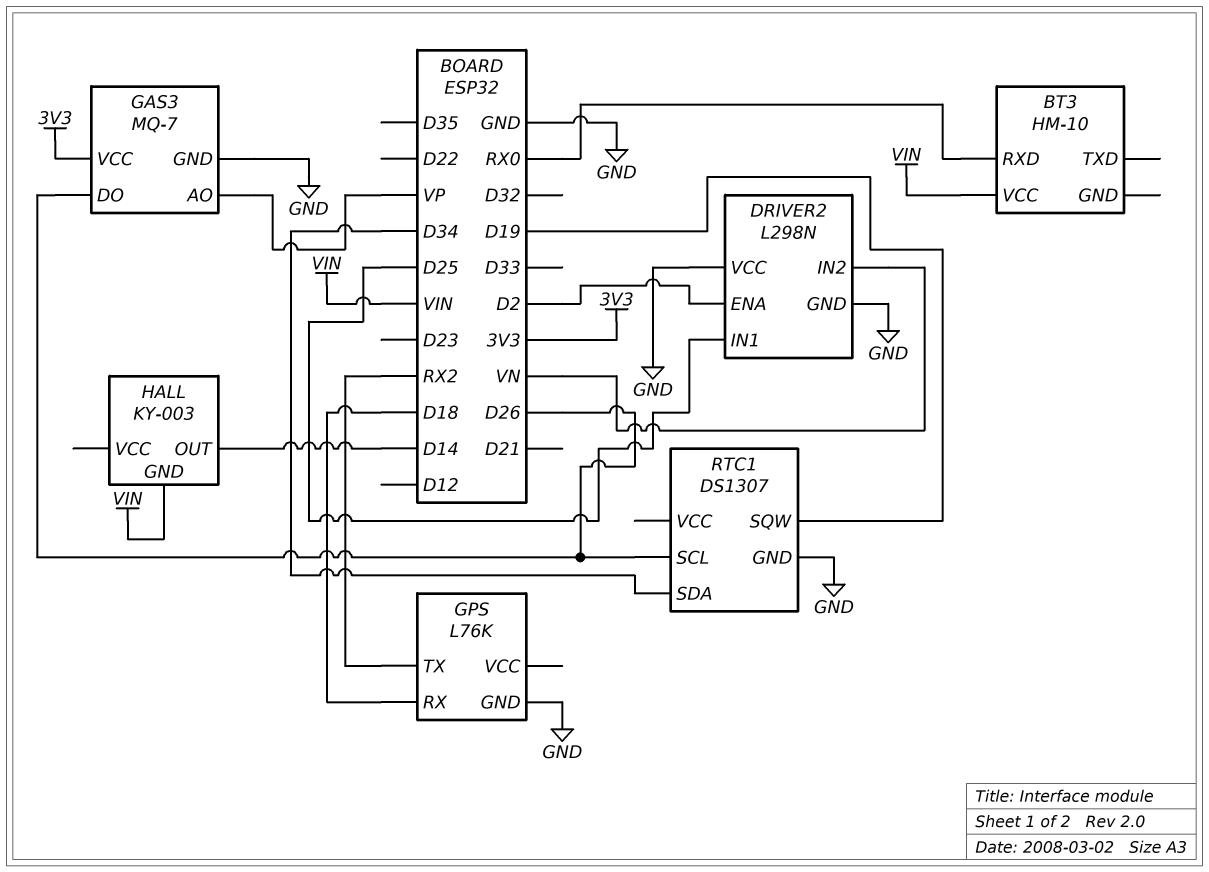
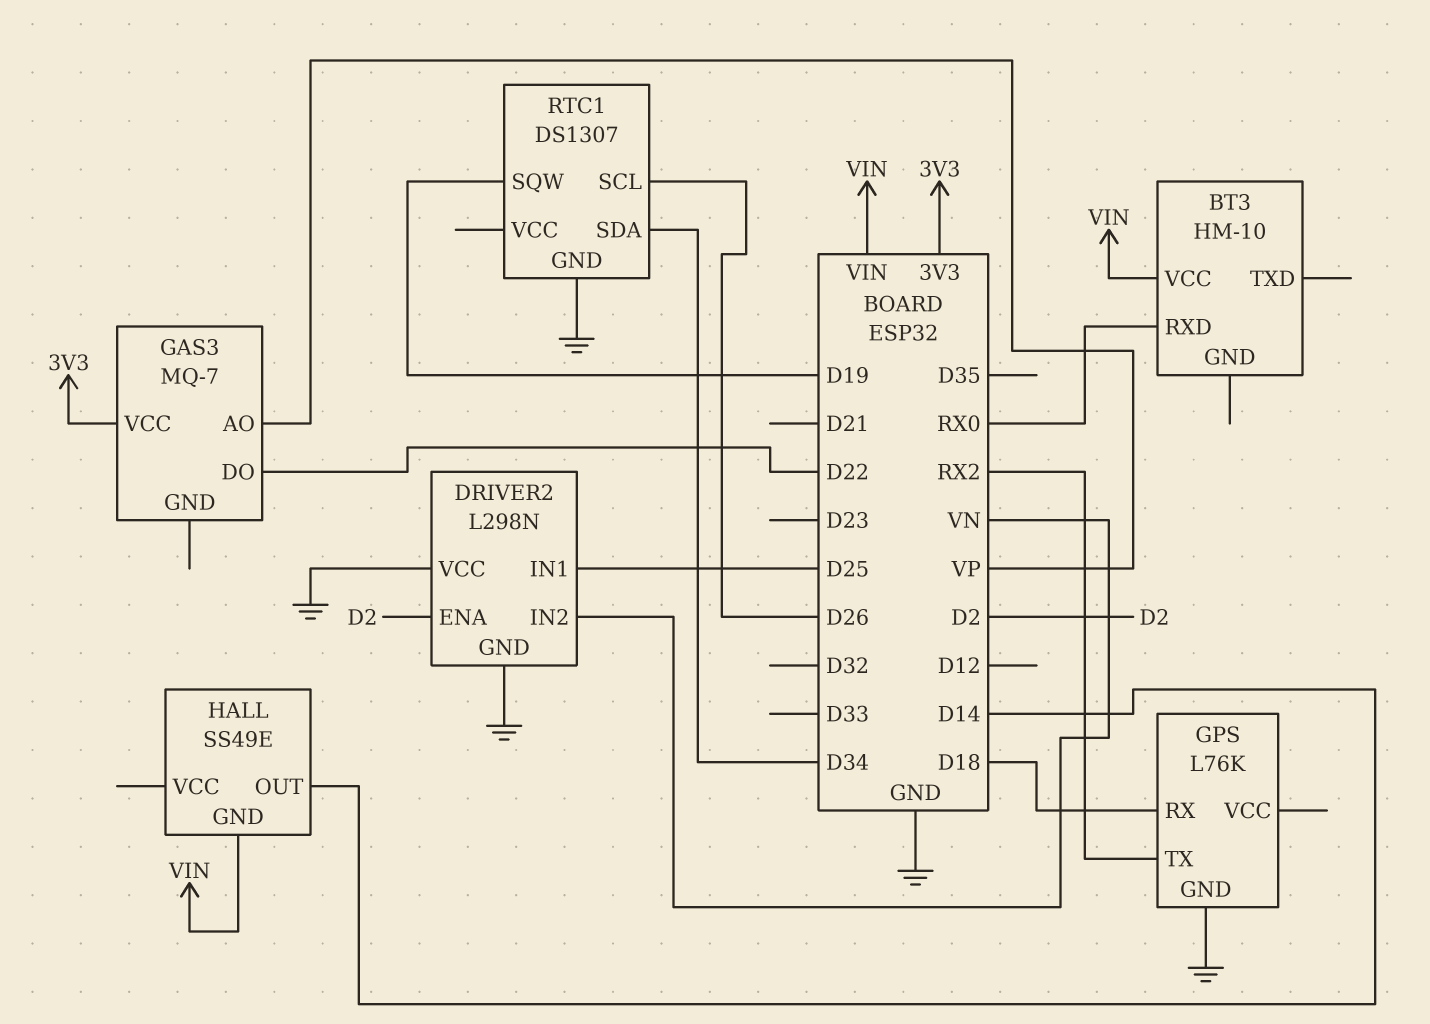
GAS3 pin DO: D26 -> D22
GAS3 pin GND: GND -> none
HALL: KY-003 -> SS49E

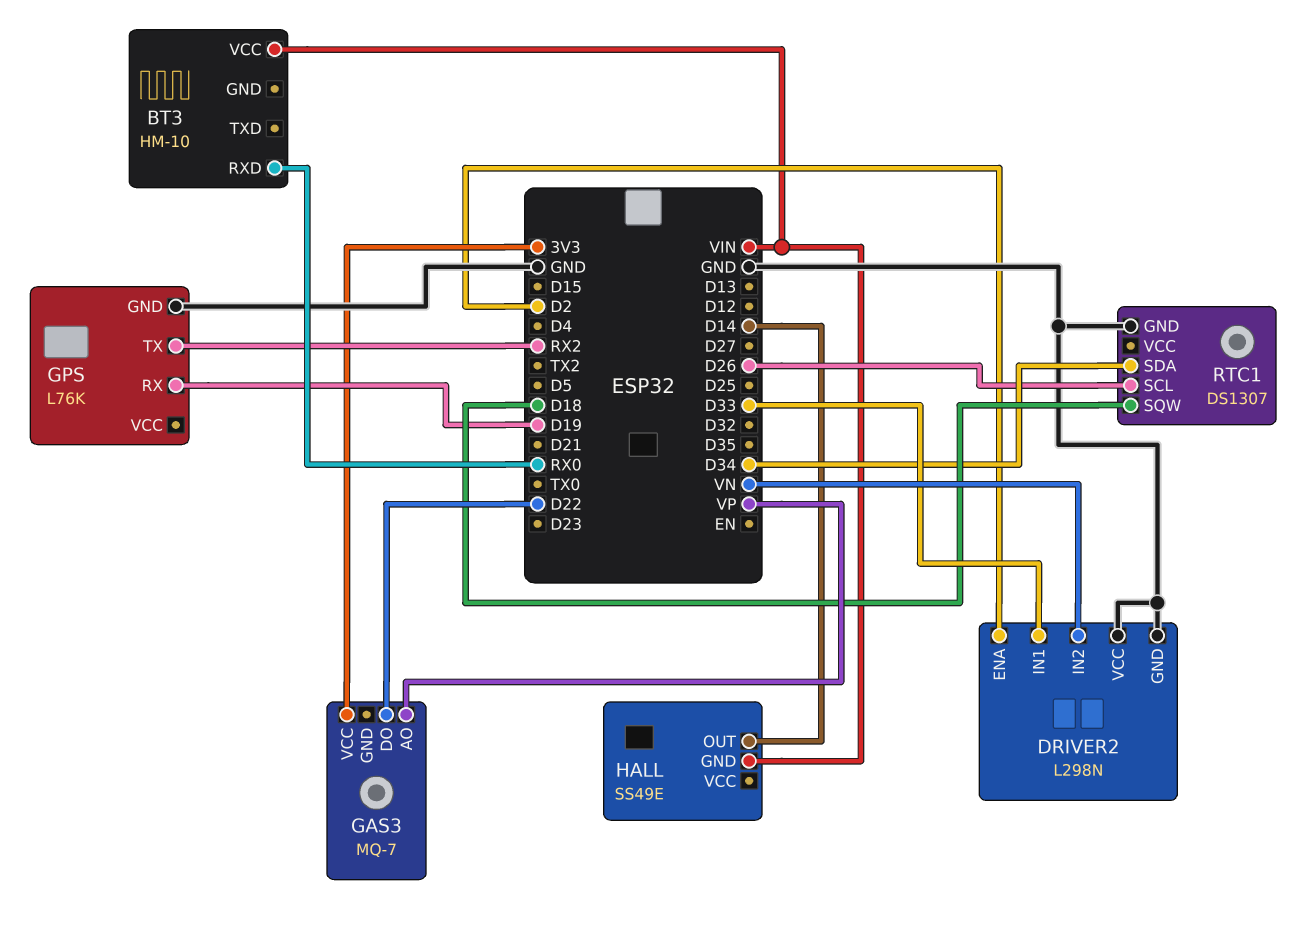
DRIVER2 pin IN1: D25 -> D33
GPS pin RX: D18 -> D19
RTC1 pin SQW: D19 -> D18

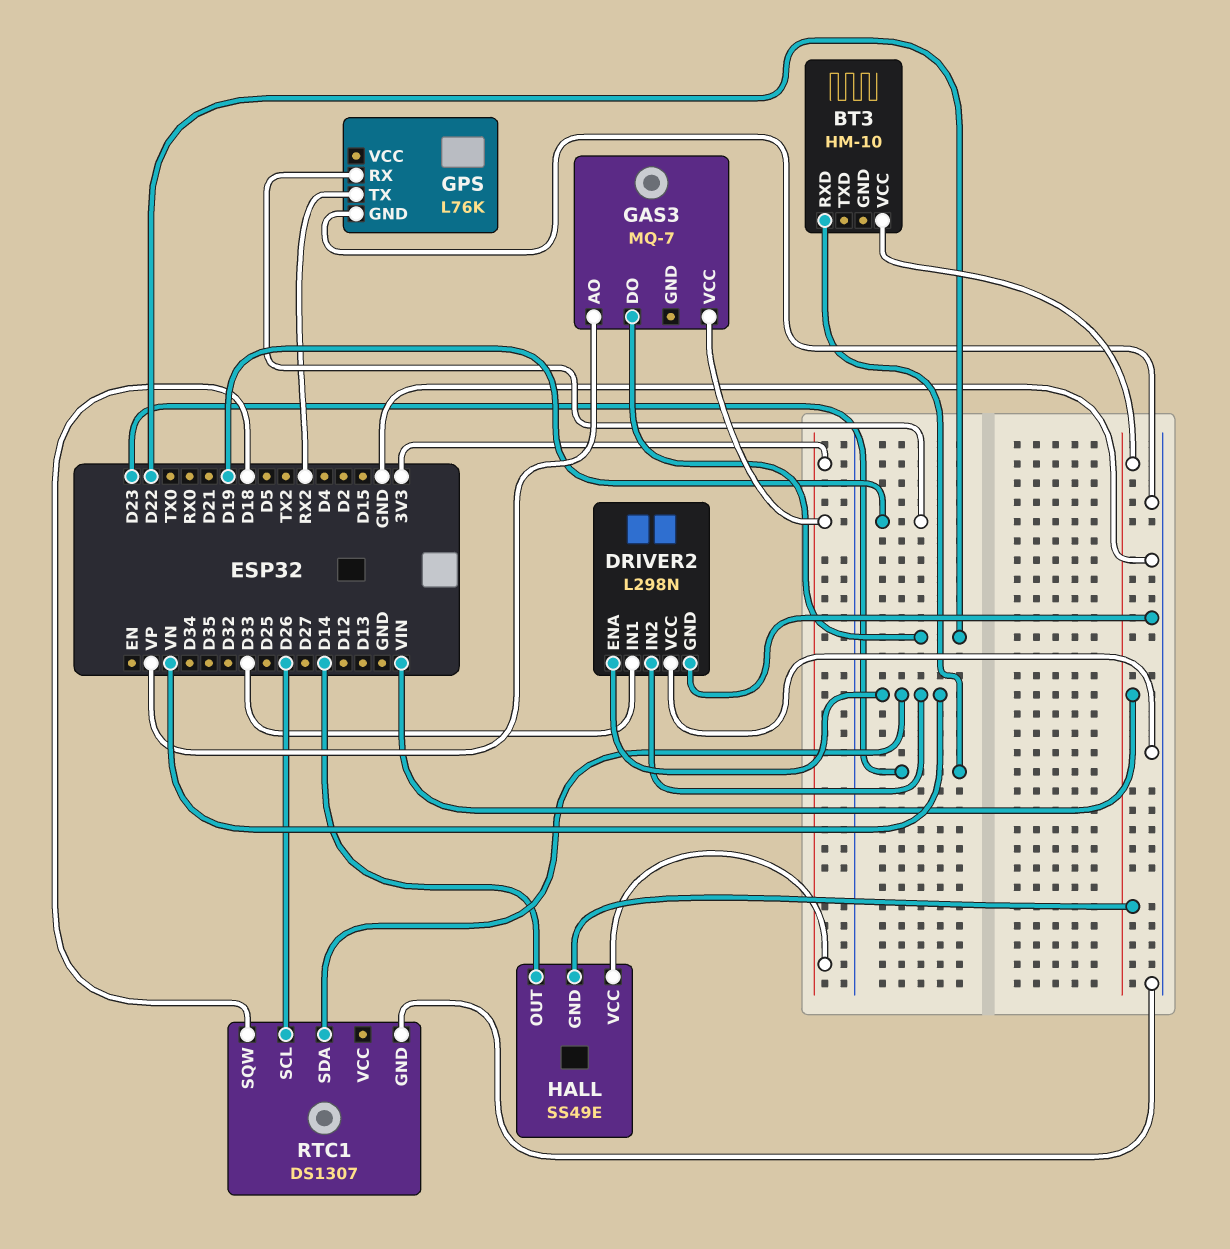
BT3 pin RXD: RX0 -> D23
DRIVER2 pin ENA: D2 -> VN
HALL pin VCC: none -> 3V3
RTC1 pin SDA: D34 -> VN

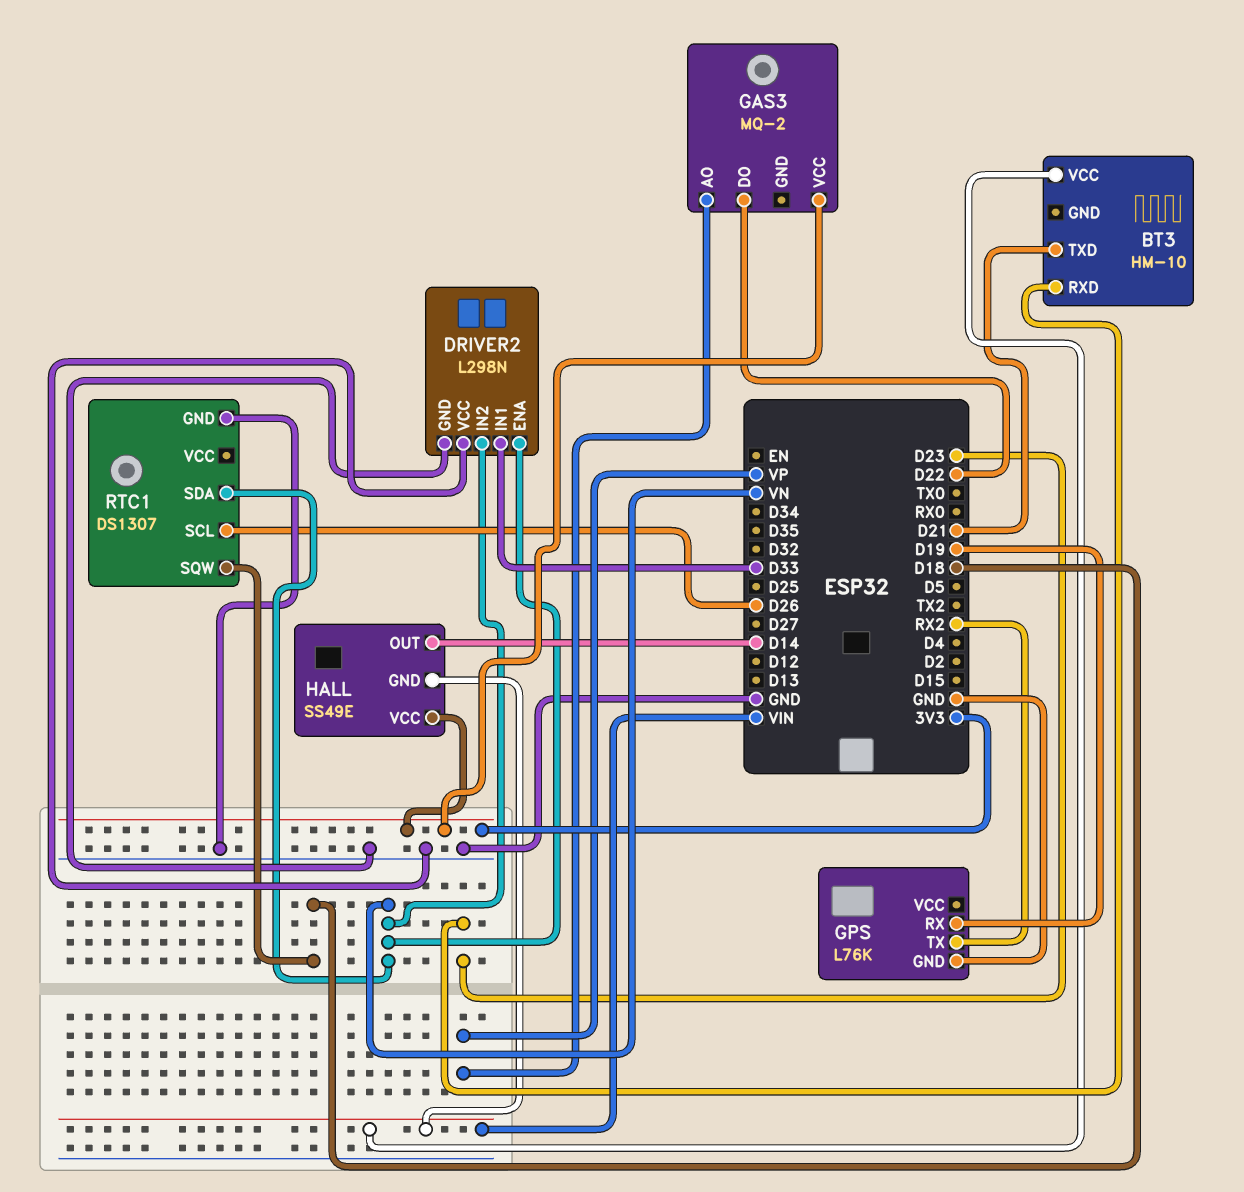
BT3 pin TXD: none -> D21
GAS3: MQ-7 -> MQ-2

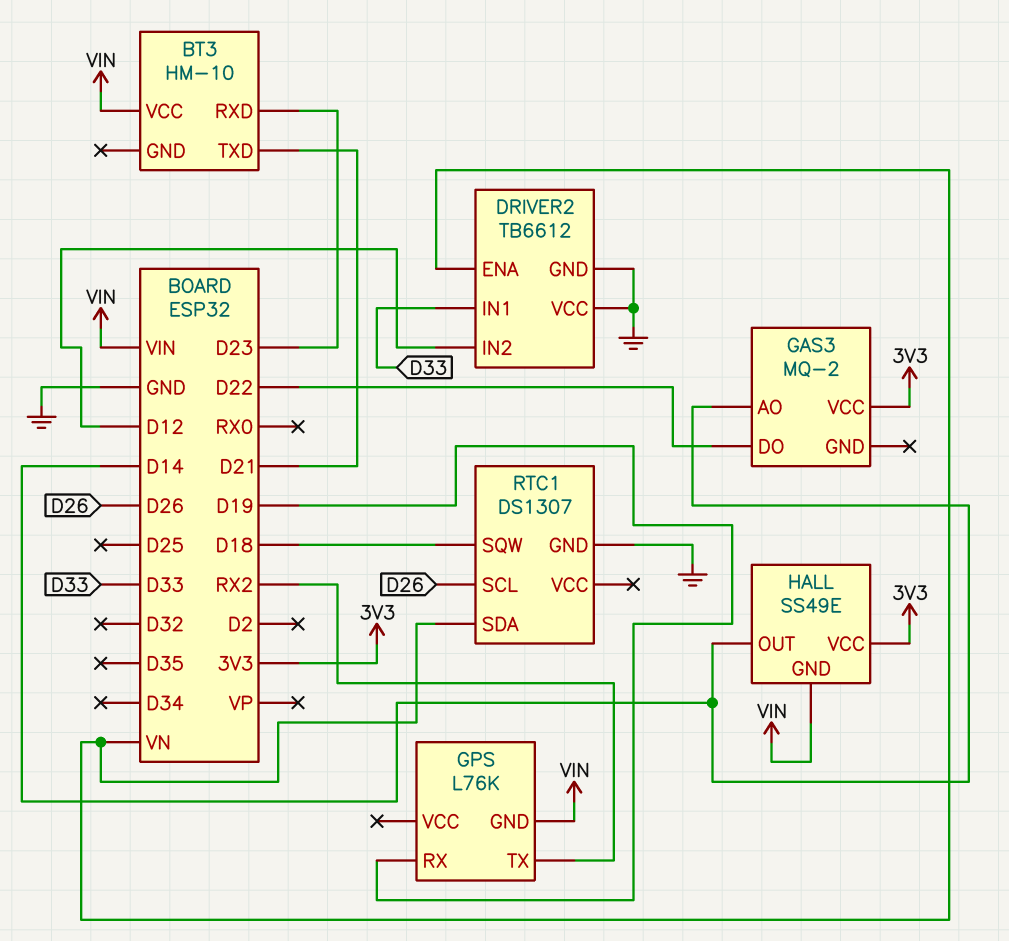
DRIVER2: L298N -> TB6612
DRIVER2 pin IN2: VN -> D12
GAS3 pin AO: VP -> D14
GPS pin GND: GND -> VIN

